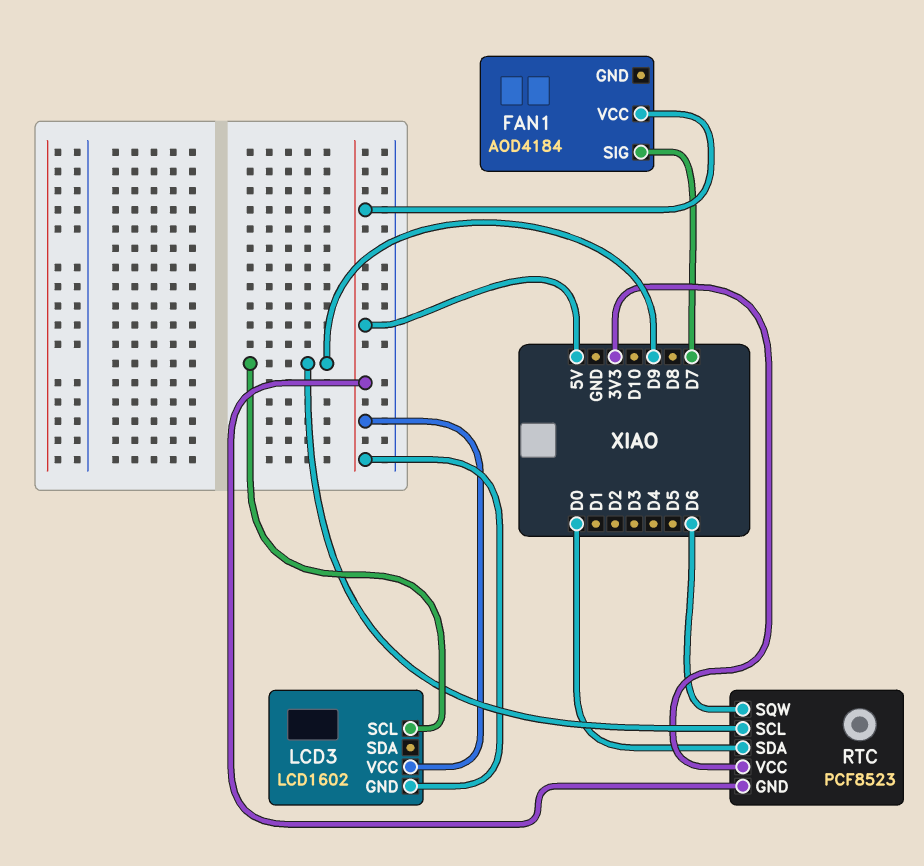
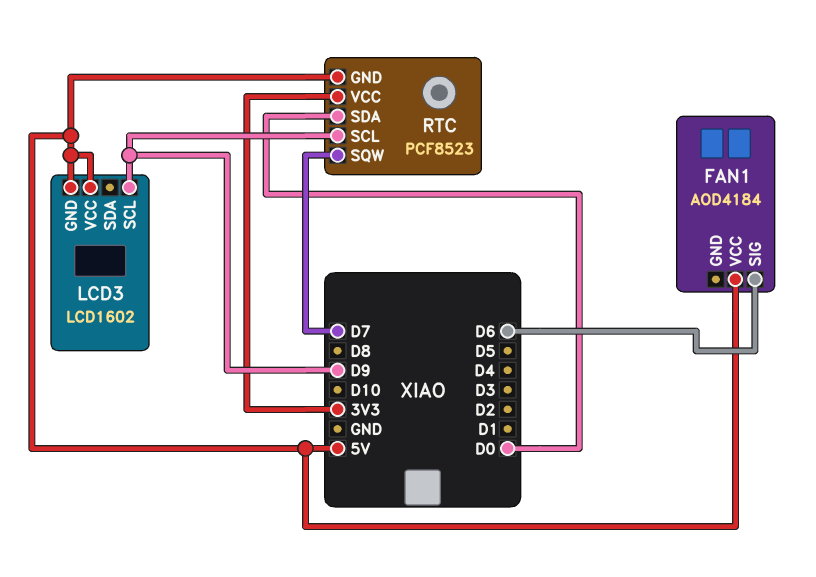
FAN1 pin SIG: D7 -> D6
RTC pin SQW: D6 -> D7

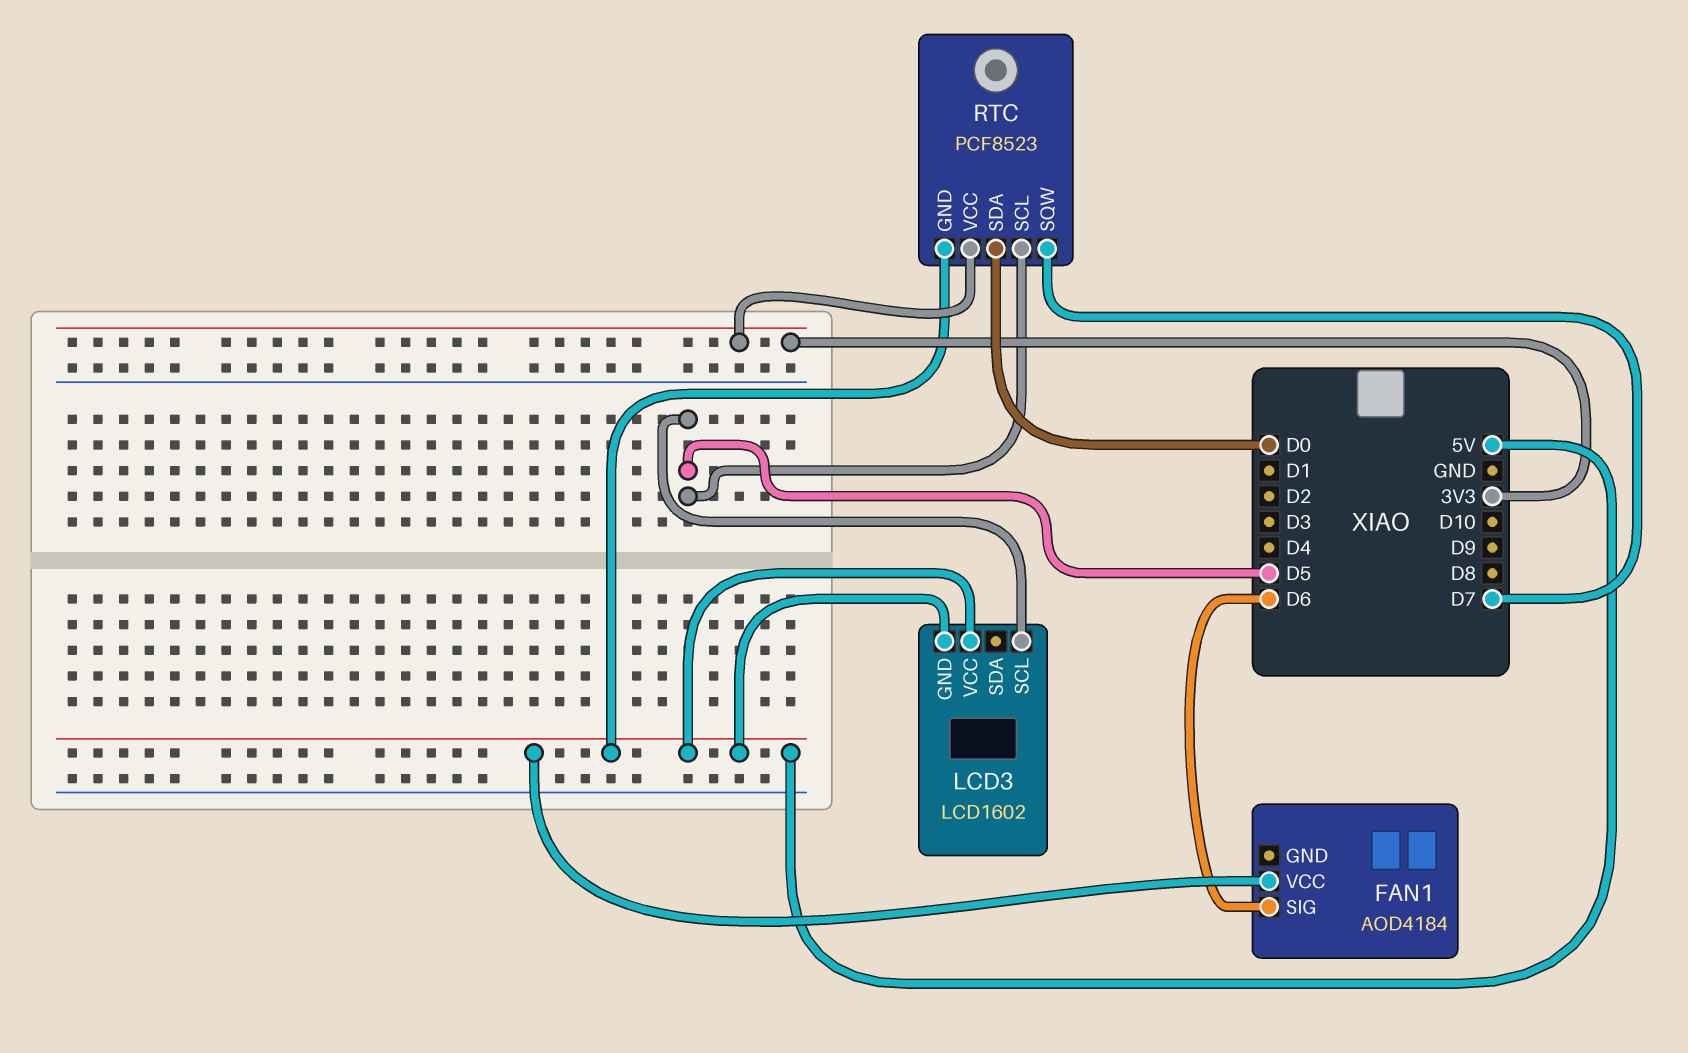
LCD3 pin SCL: D9 -> D5
RTC pin SCL: D9 -> D5

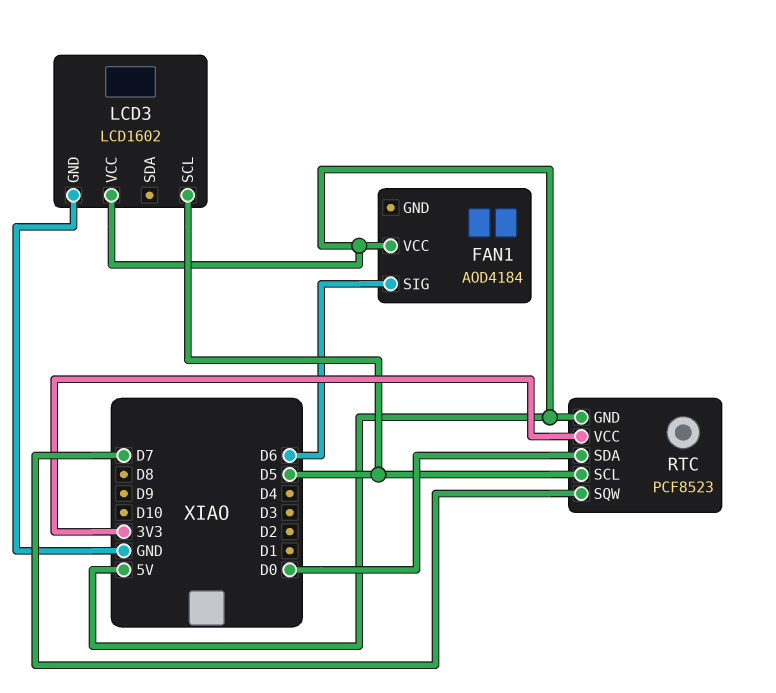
LCD3 pin GND: 5V -> GND

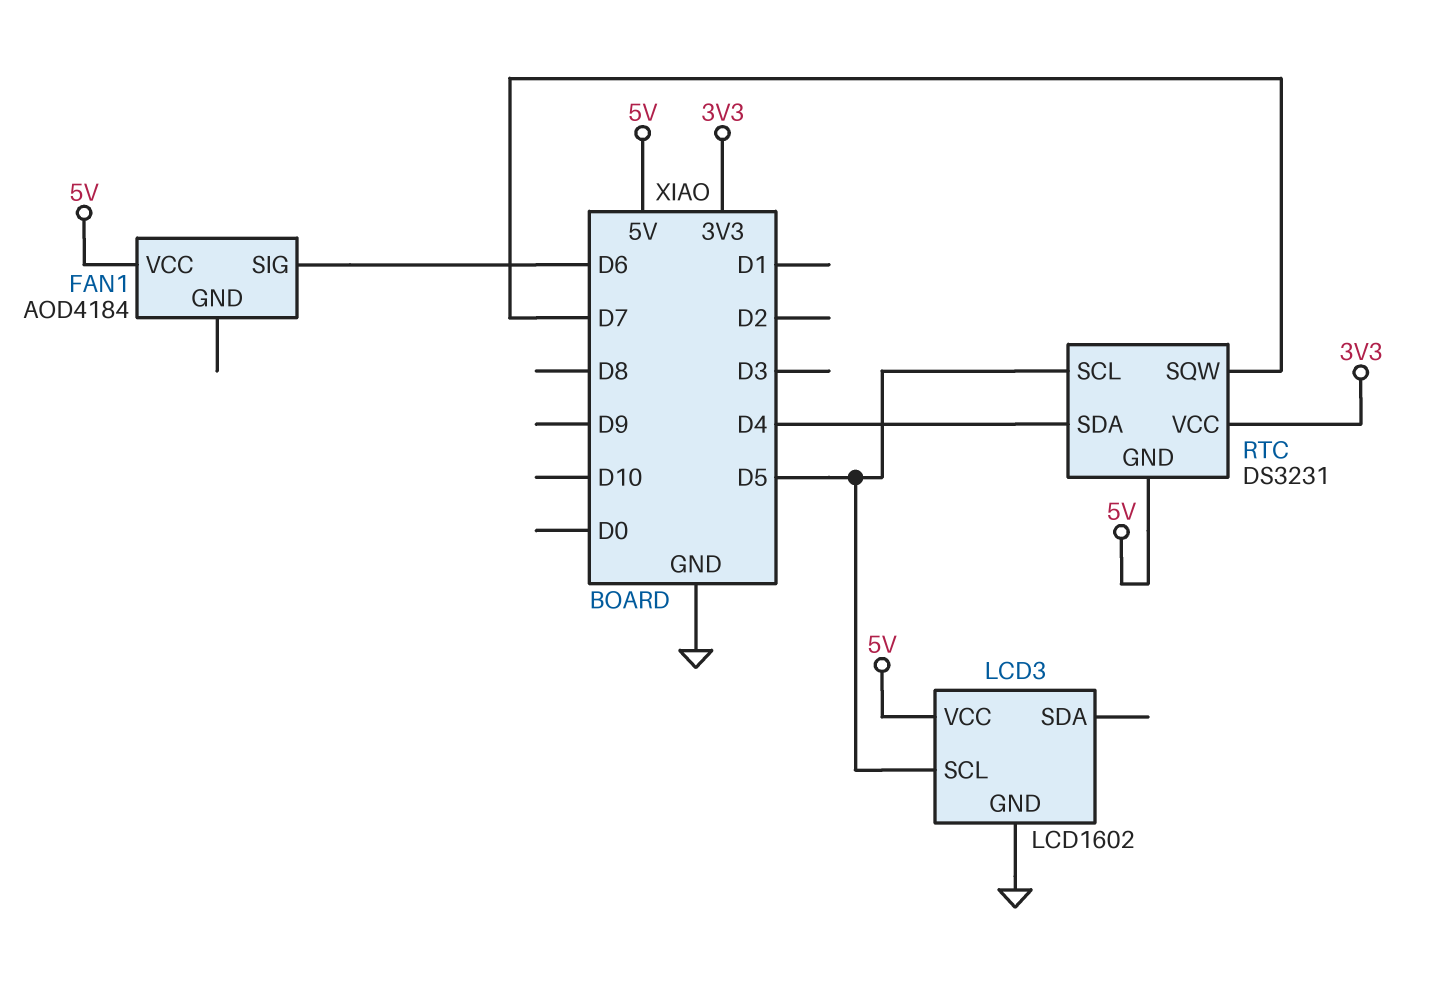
RTC: PCF8523 -> DS3231
RTC pin SDA: D0 -> D4

